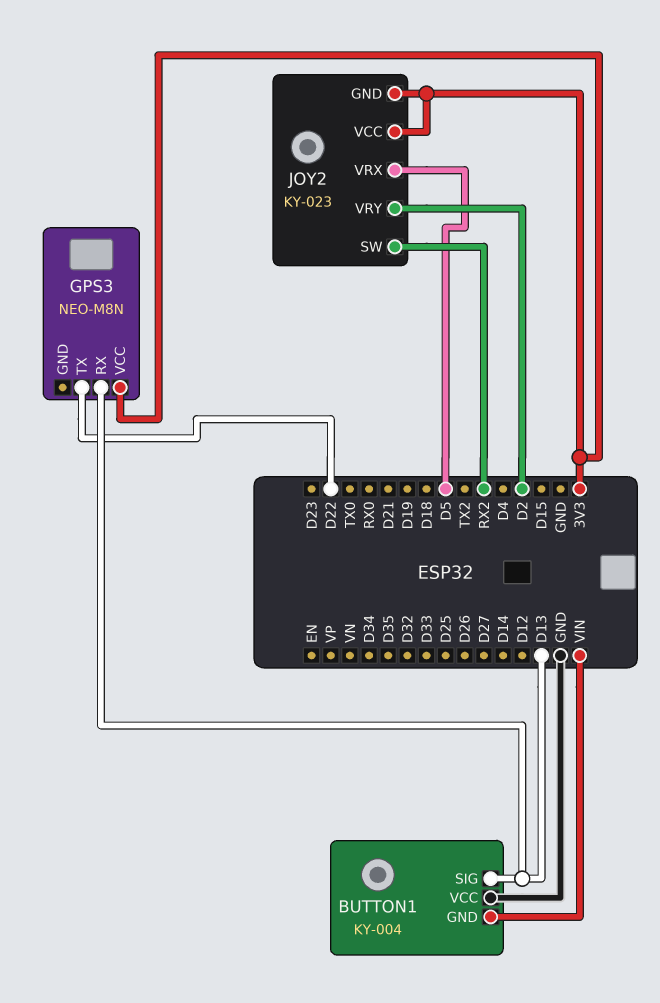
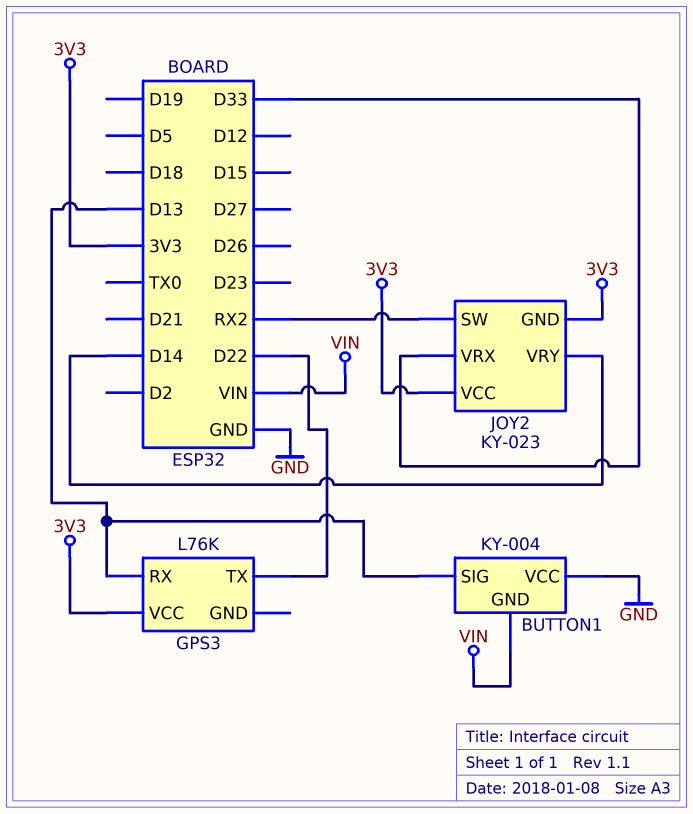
GPS3: NEO-M8N -> L76K
JOY2 pin VRX: D5 -> D33
JOY2 pin VRY: D2 -> D14

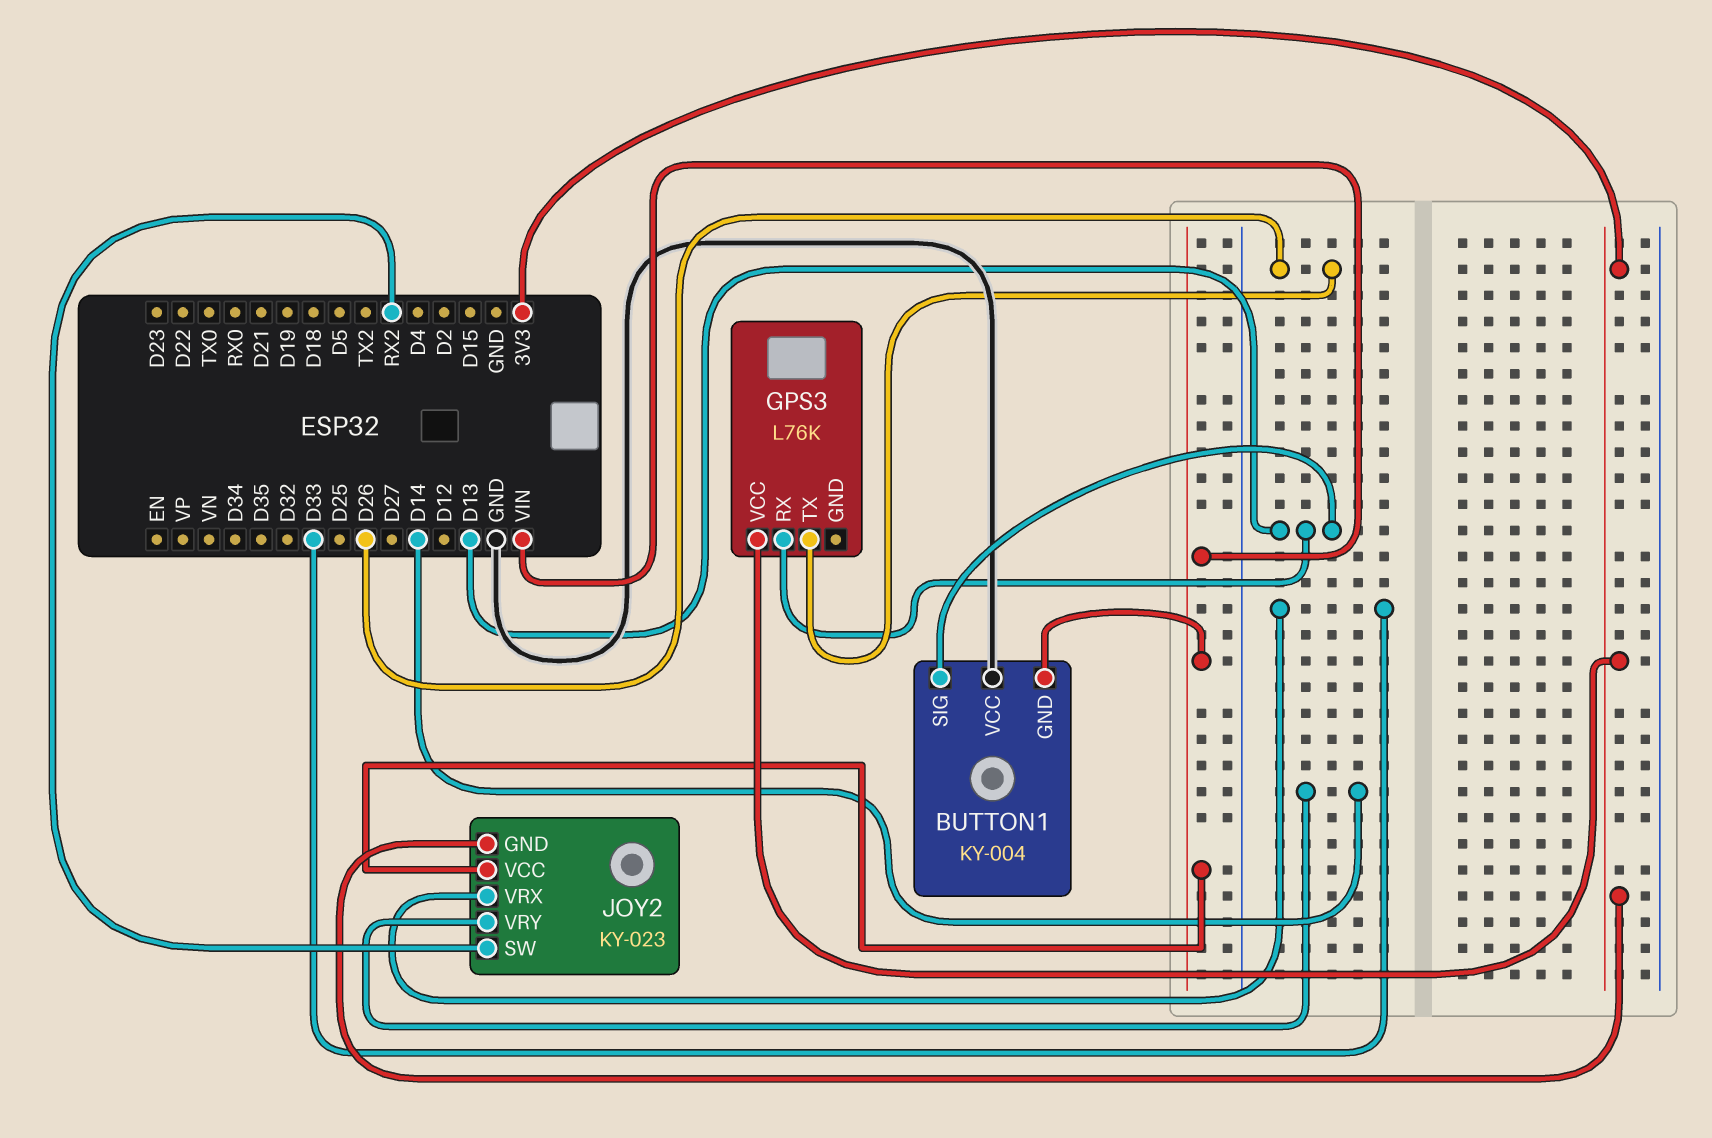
GPS3 pin TX: D22 -> D26
JOY2 pin VCC: 3V3 -> VIN

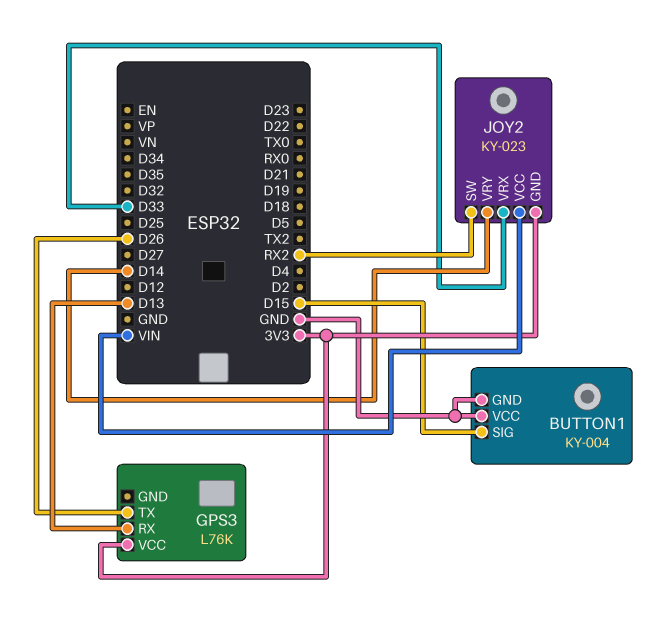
BUTTON1 pin GND: VIN -> GND
BUTTON1 pin SIG: D13 -> D15

